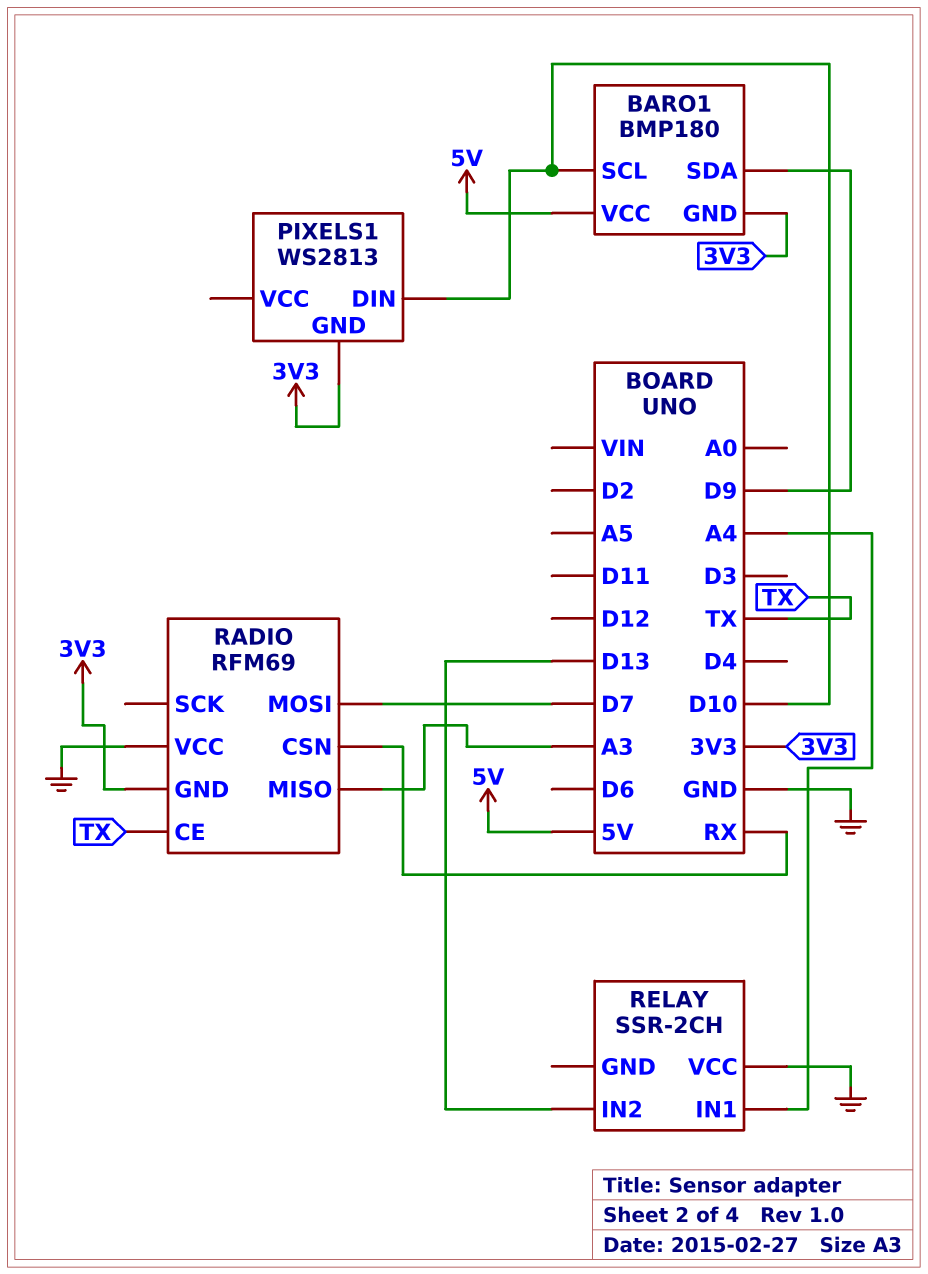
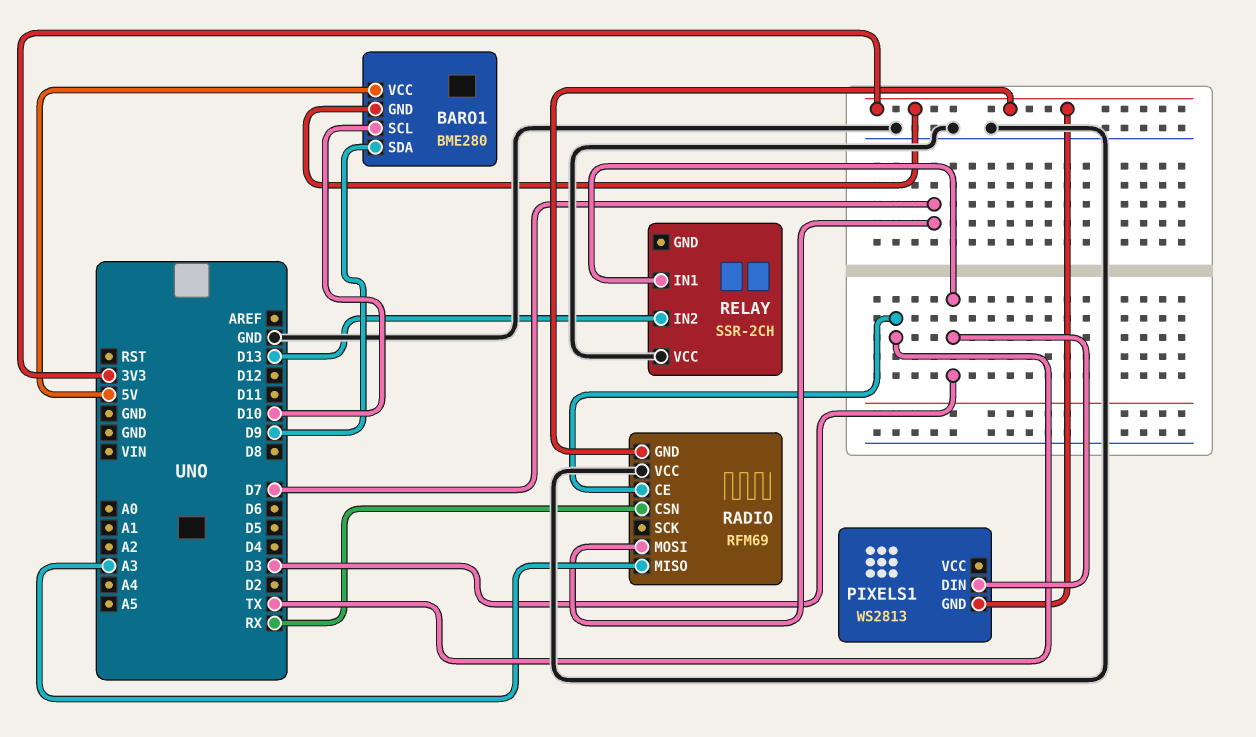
BARO1: BMP180 -> BME280
PIXELS1 pin DIN: D10 -> D3
RELAY pin IN1: A4 -> D3

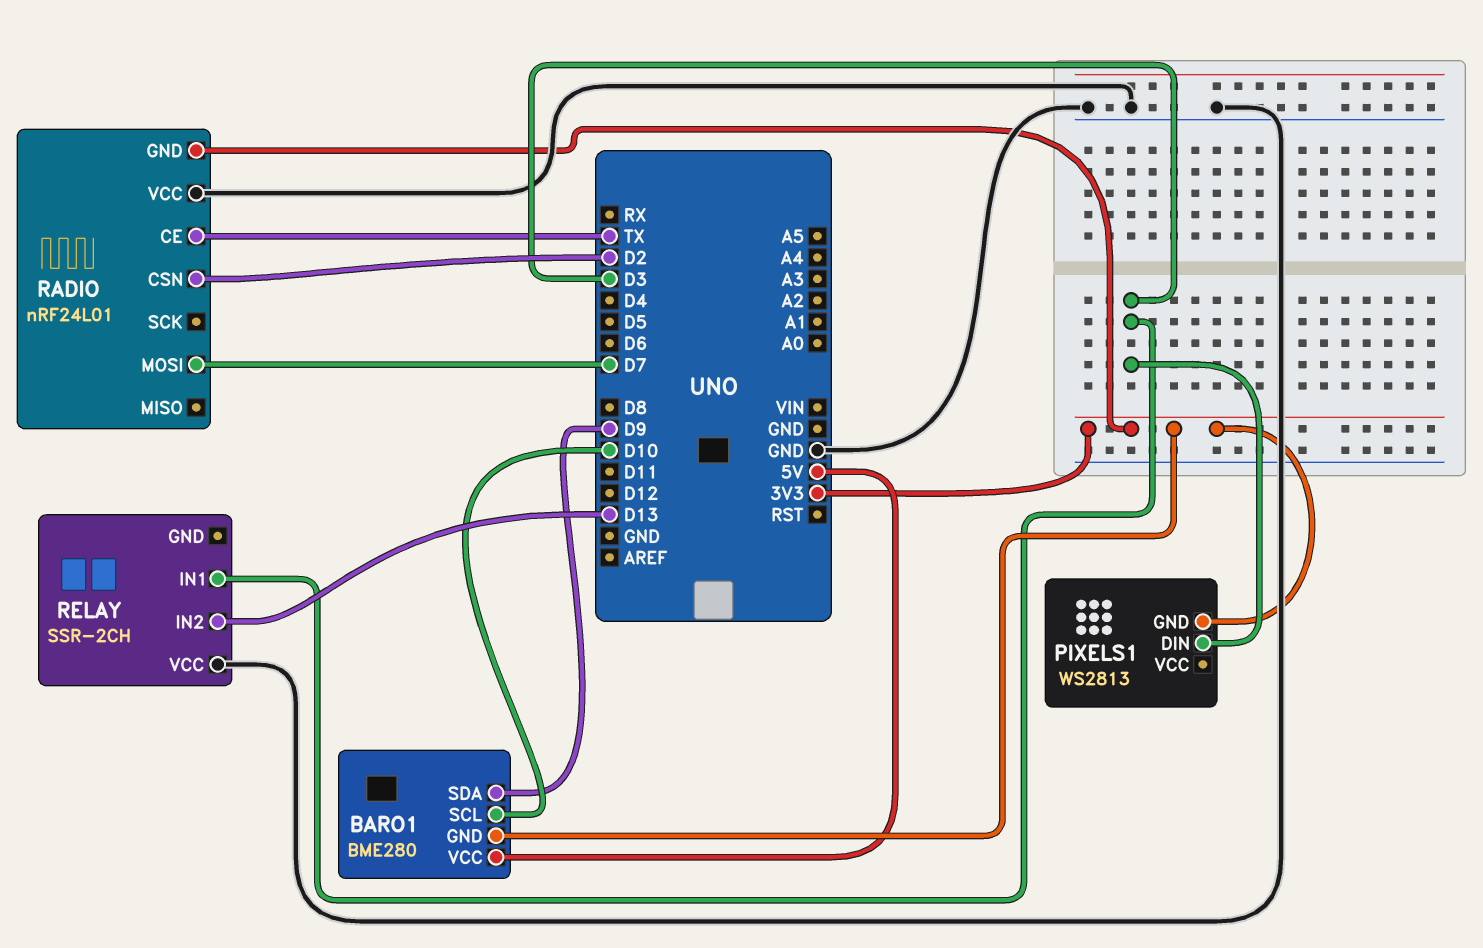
RADIO: RFM69 -> nRF24L01
RADIO pin CSN: RX -> D2
RADIO pin MISO: A3 -> none

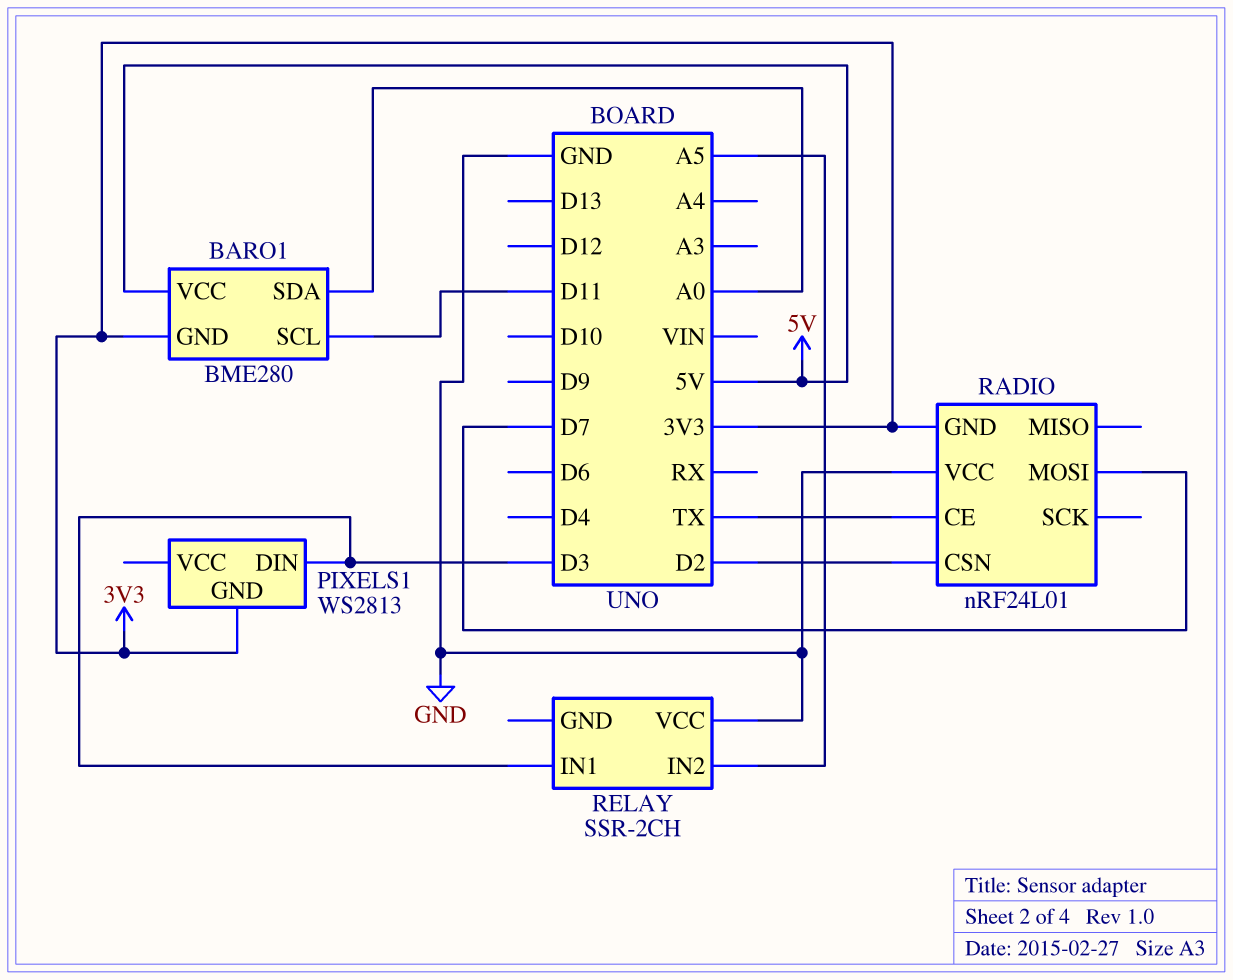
BARO1 pin SCL: D10 -> D11
BARO1 pin SDA: D9 -> A0
RELAY pin IN2: D13 -> A5

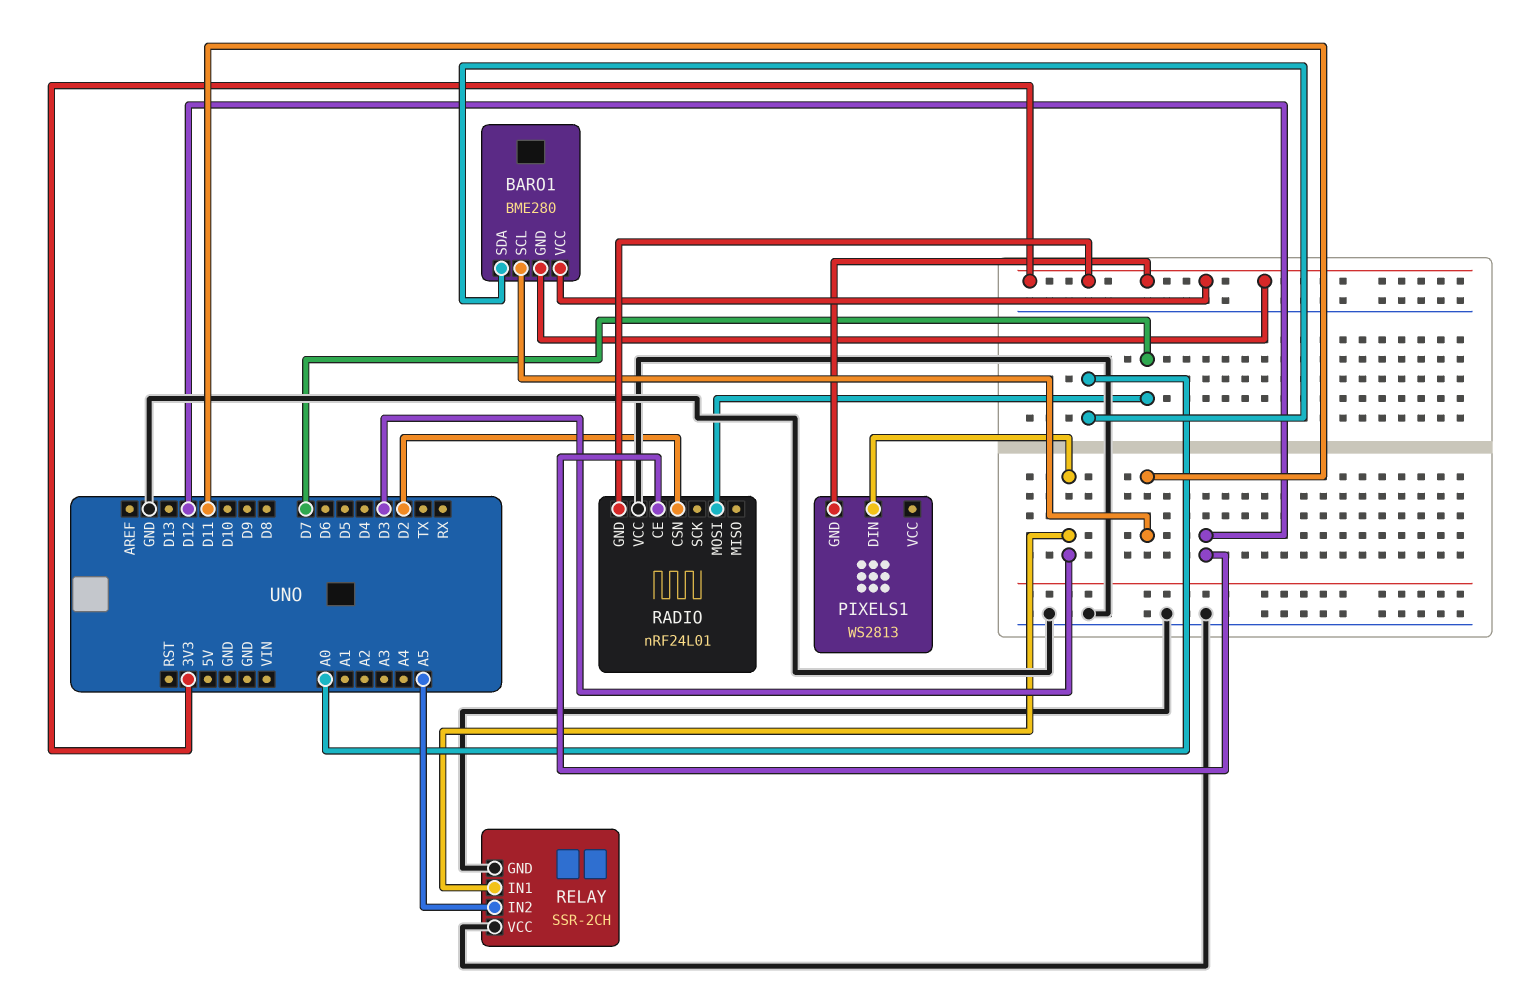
BARO1 pin VCC: 5V -> 3V3
RADIO pin CE: TX -> D12
RELAY pin GND: none -> GND

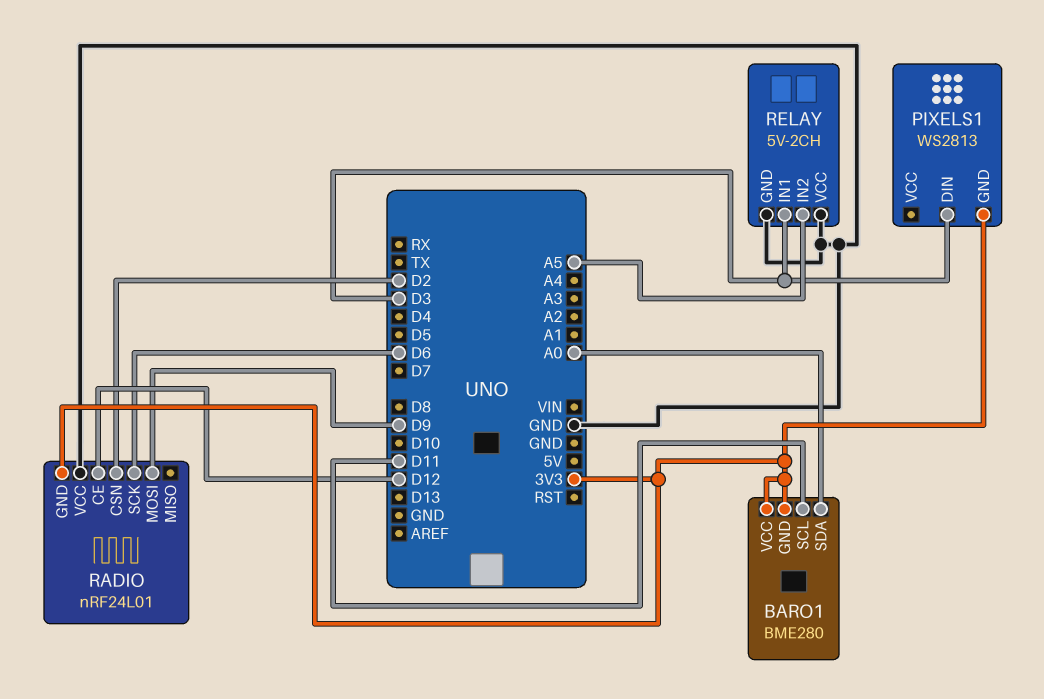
RADIO pin MOSI: D7 -> D9
RADIO pin SCK: none -> D6
RELAY: SSR-2CH -> 5V-2CH

